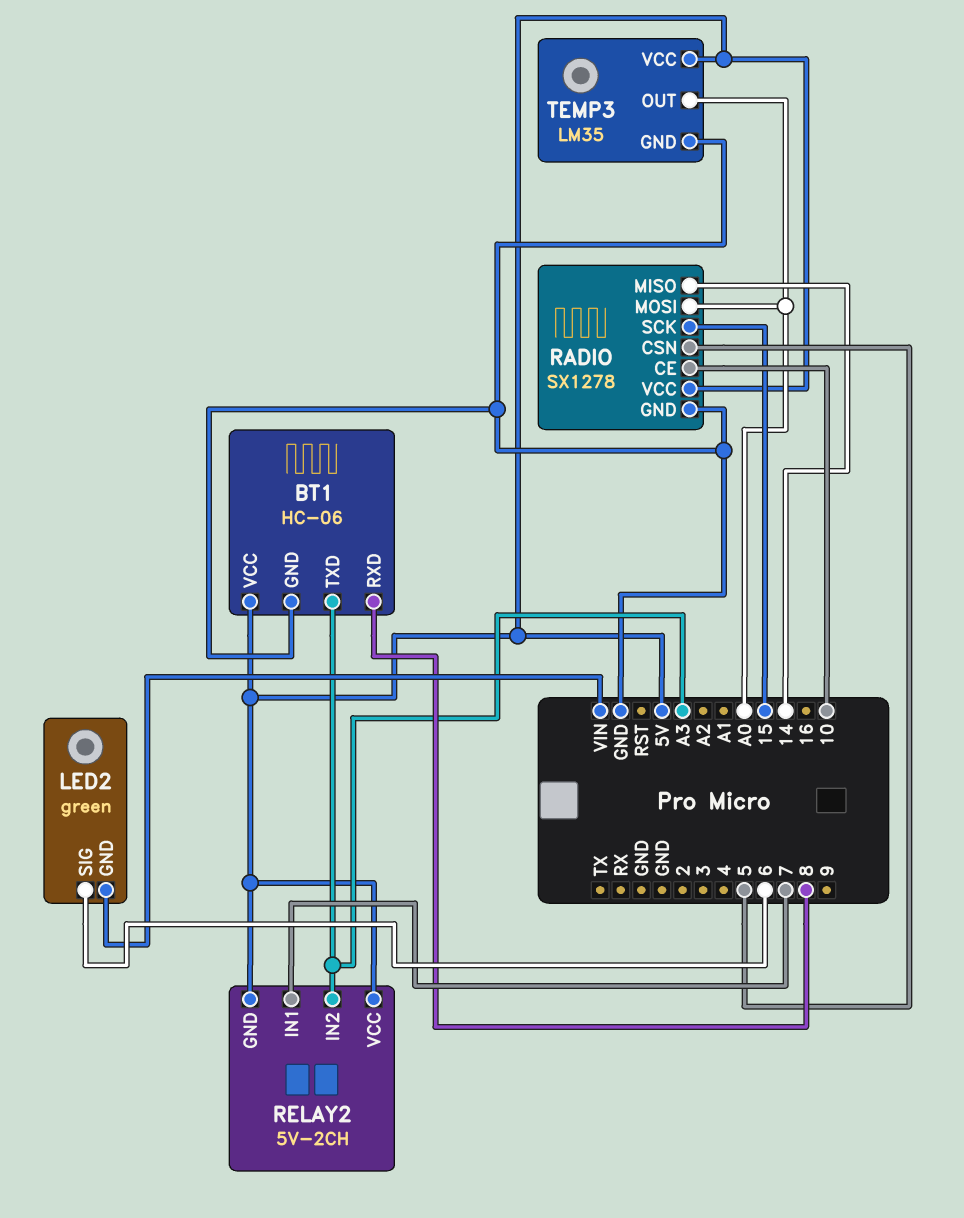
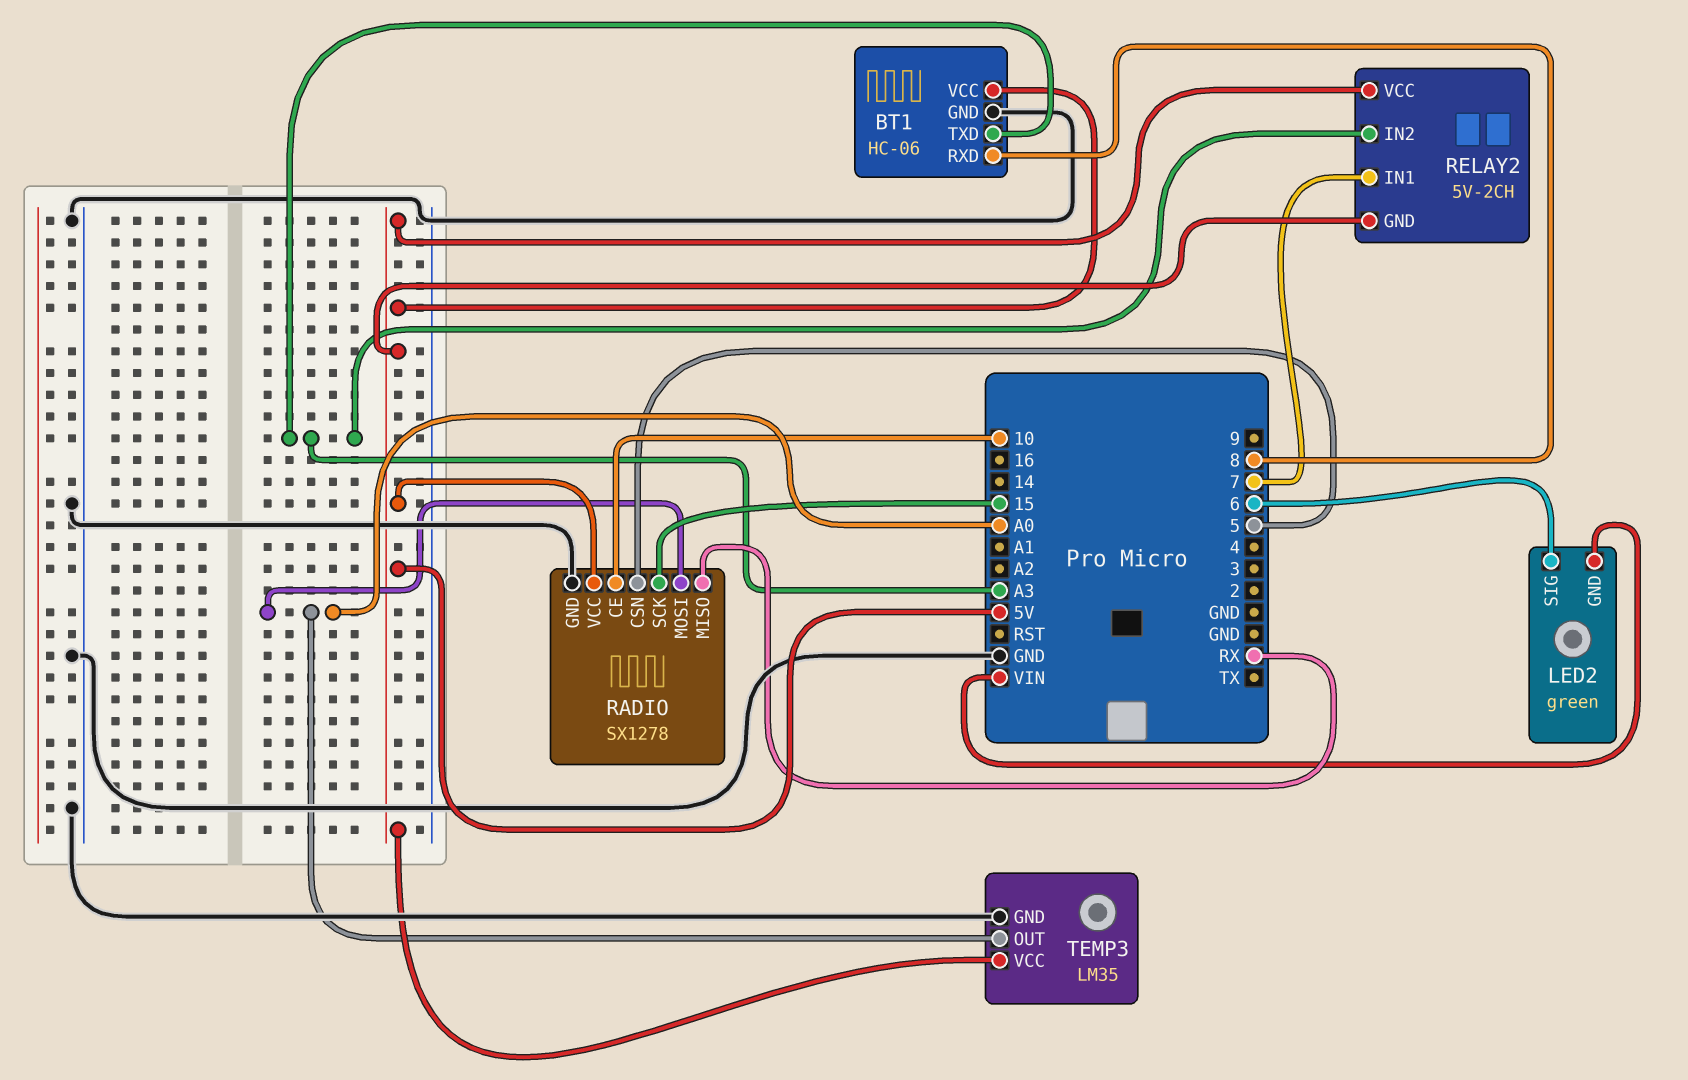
RADIO pin MISO: 14 -> RX

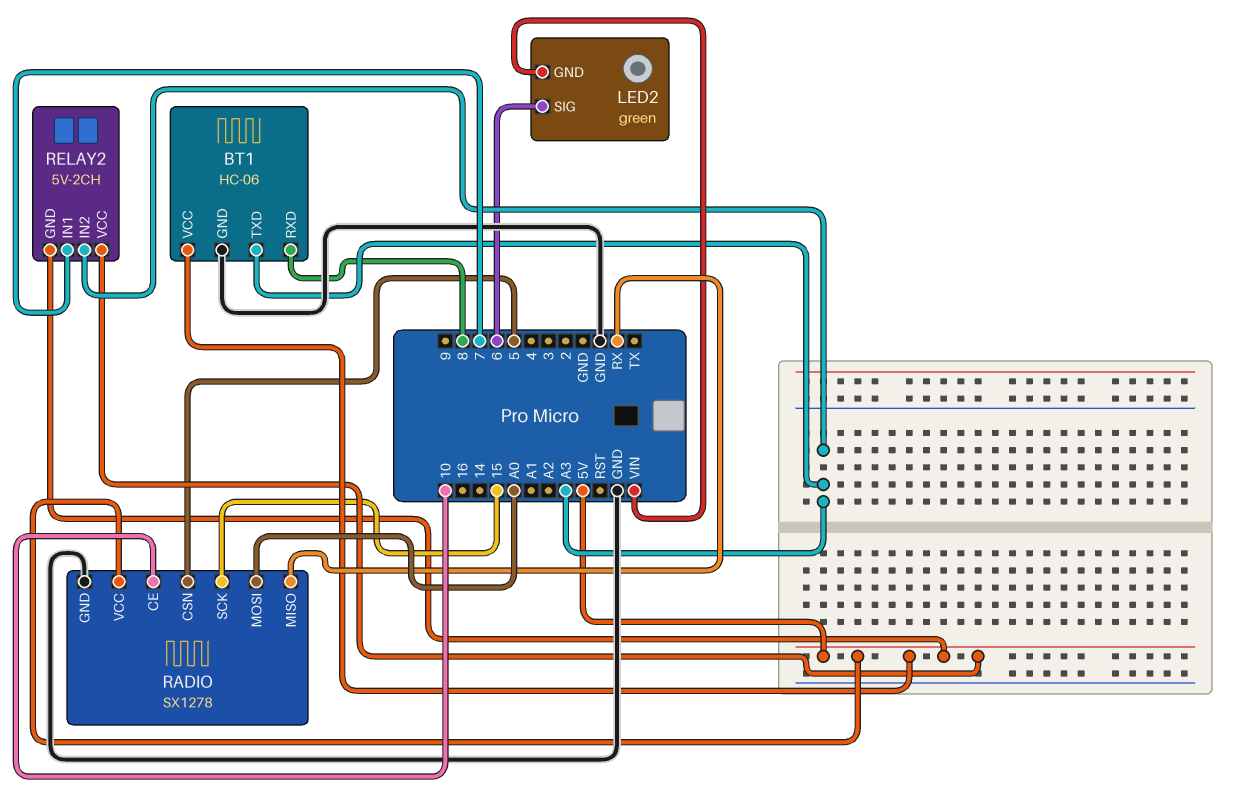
TEMP3: LM35 -> none
TEMP3 pin GND: GND -> none
TEMP3 pin OUT: A0 -> none
TEMP3 pin VCC: 5V -> none

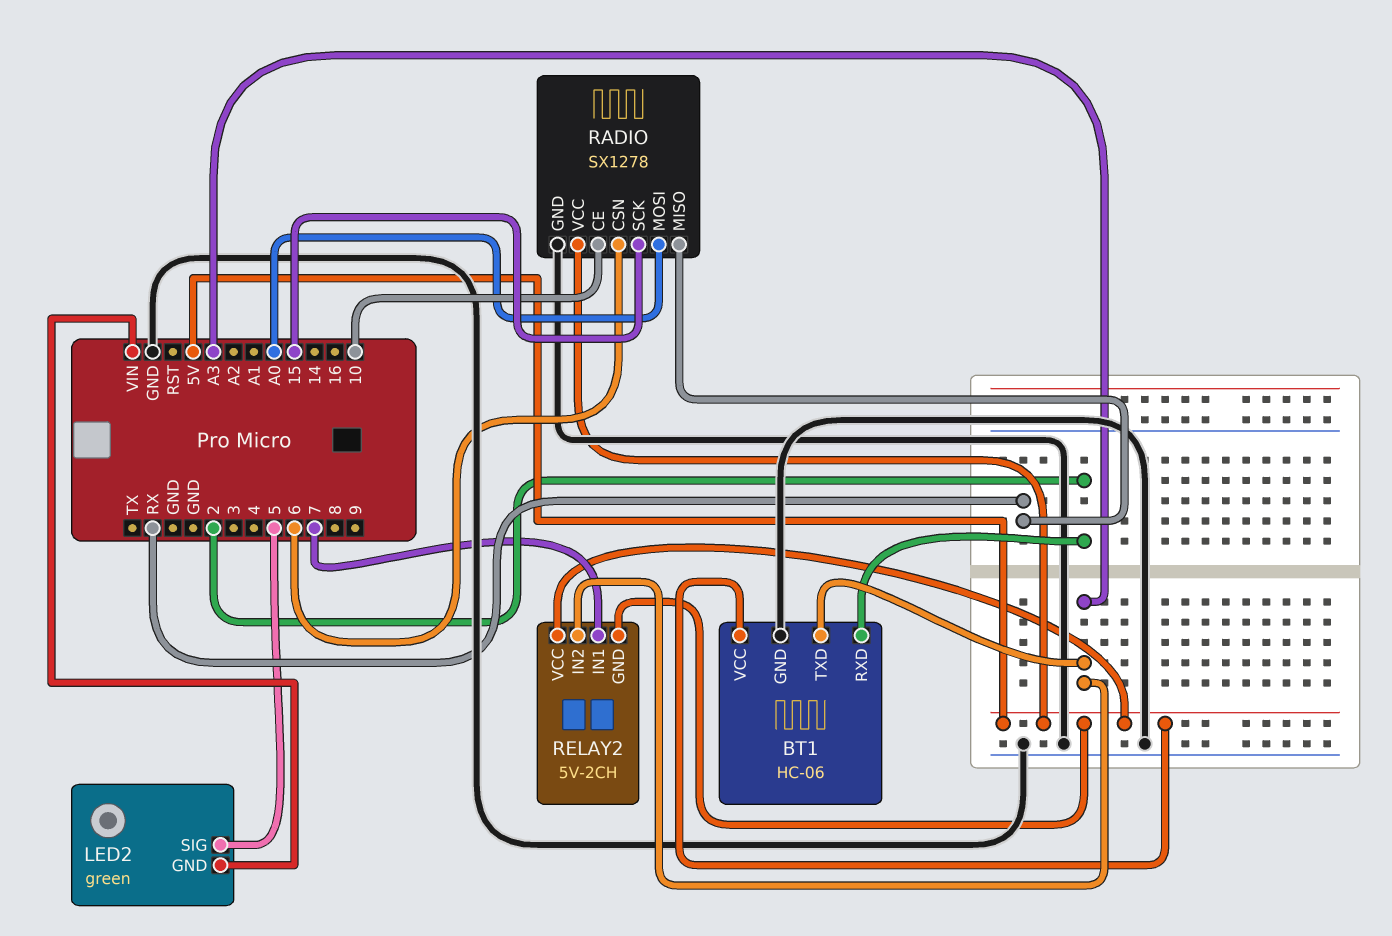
BT1 pin RXD: 8 -> 2
LED2 pin SIG: 6 -> 5
RADIO pin CSN: 5 -> 6

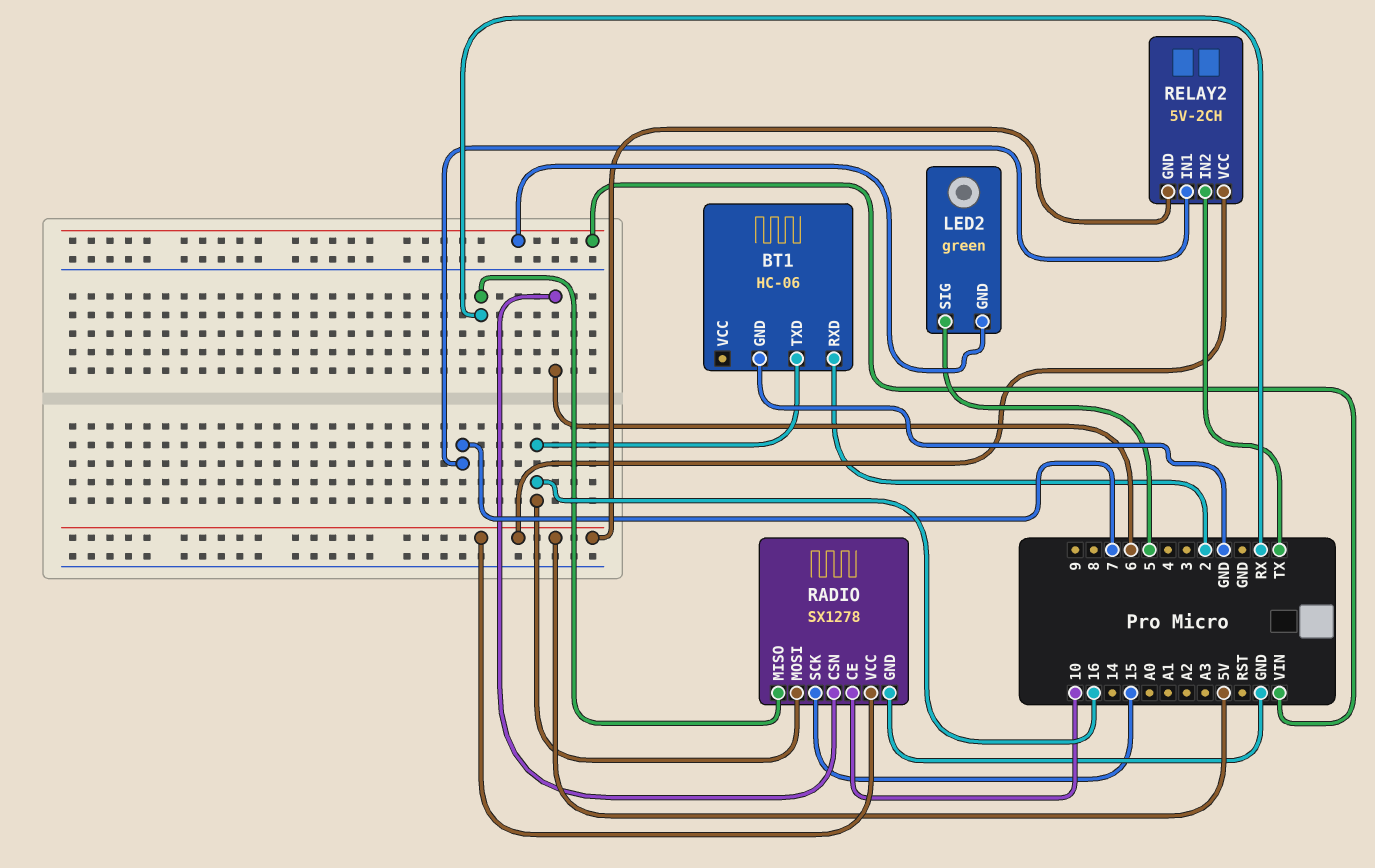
BT1 pin TXD: A3 -> 16
BT1 pin VCC: 5V -> none
RADIO pin MOSI: A0 -> 16
RELAY2 pin IN2: A3 -> TX

